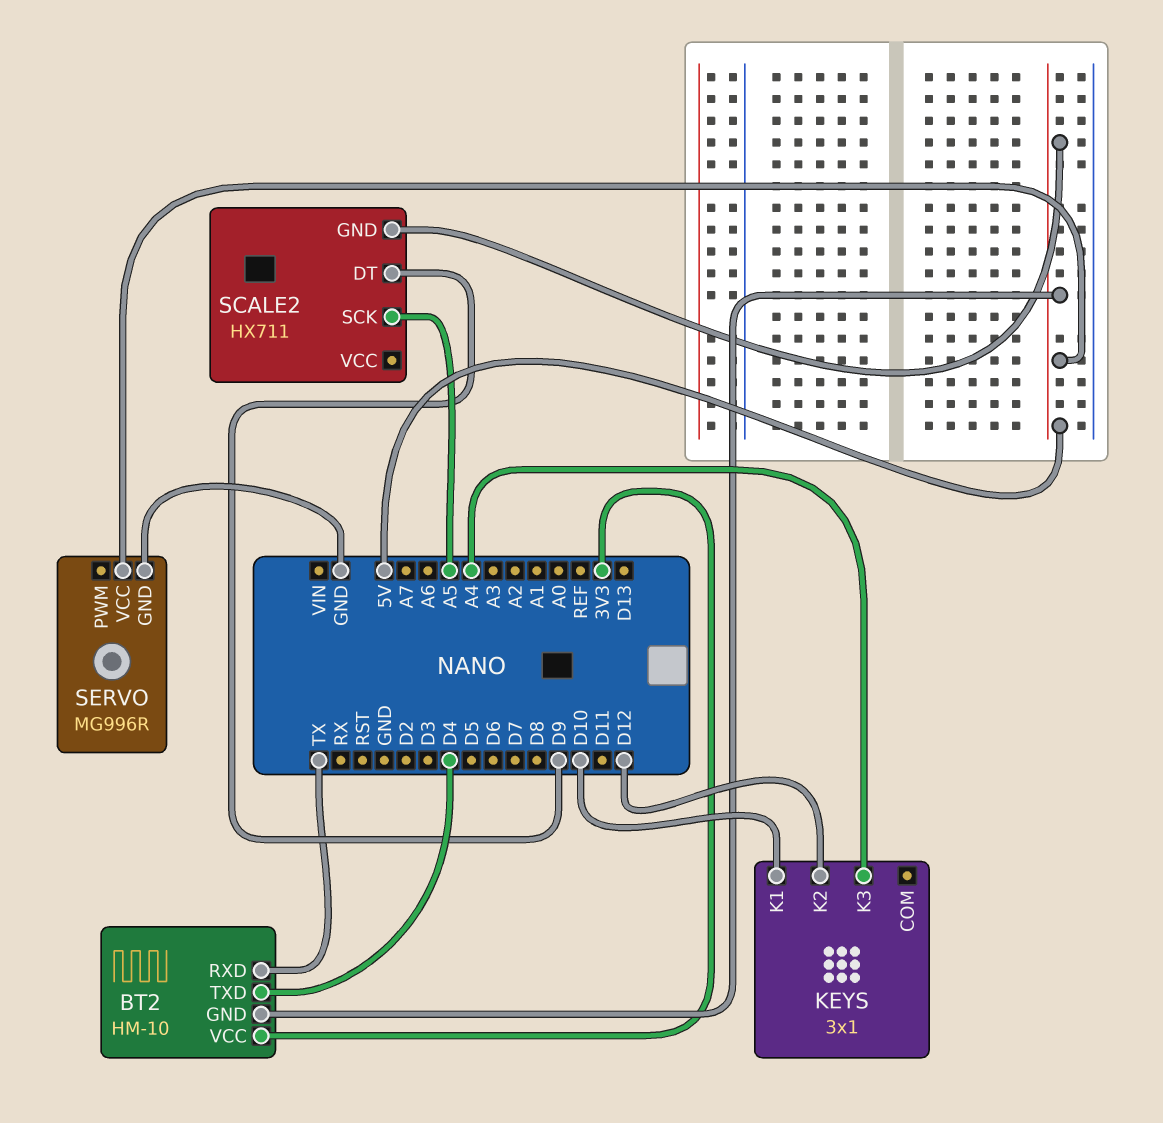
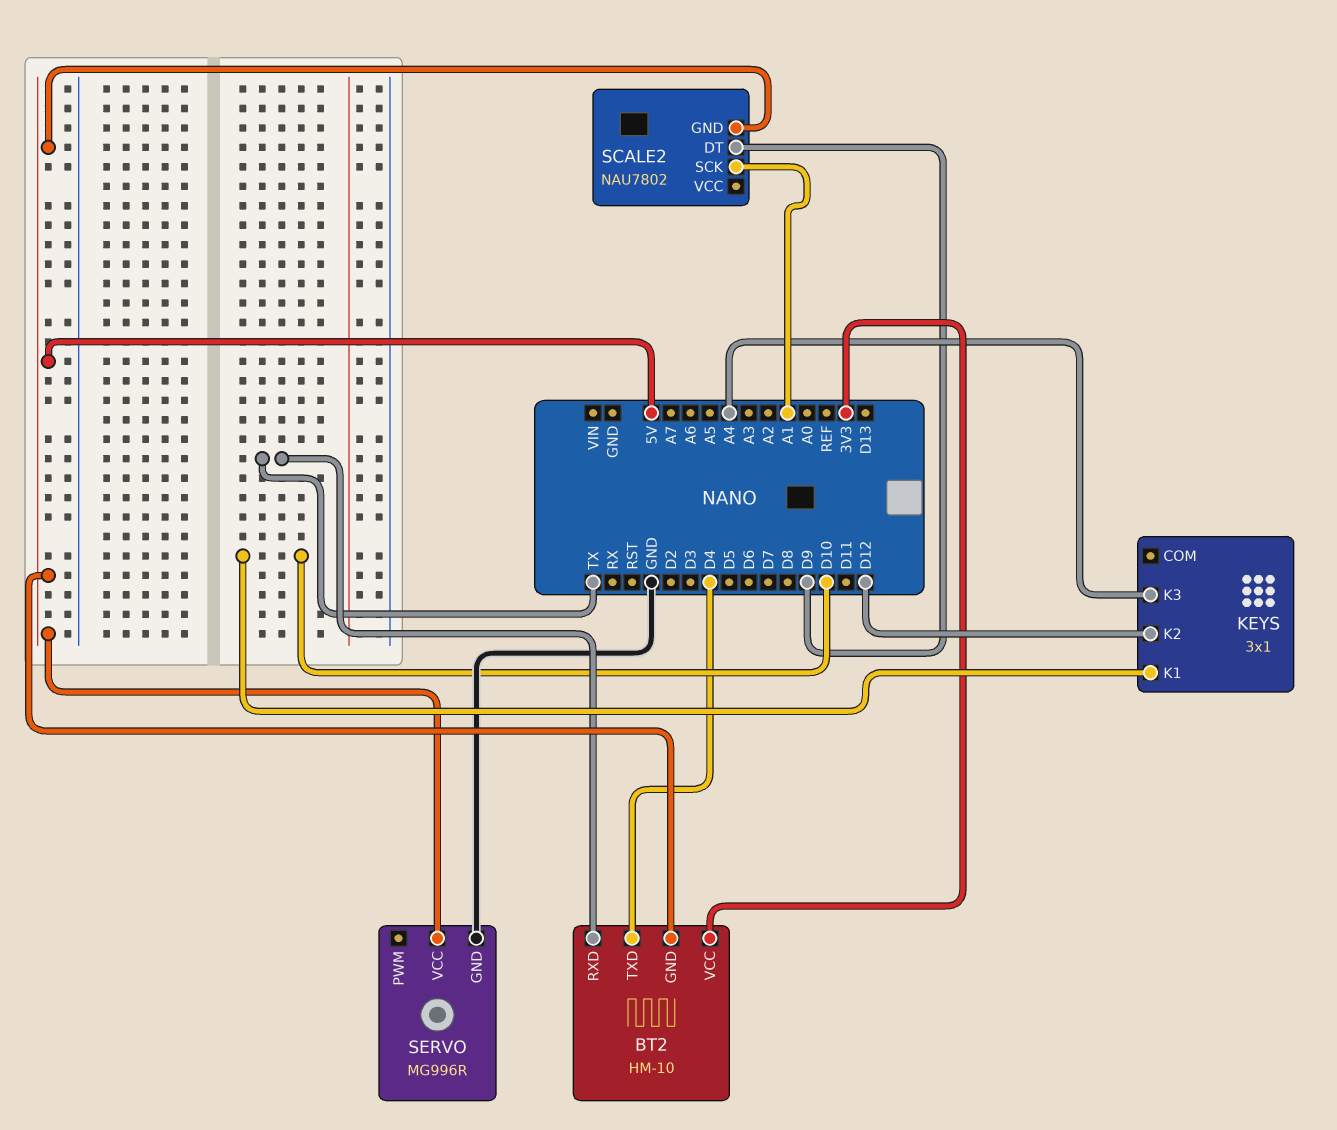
SCALE2: HX711 -> NAU7802
SCALE2 pin SCK: A5 -> A1

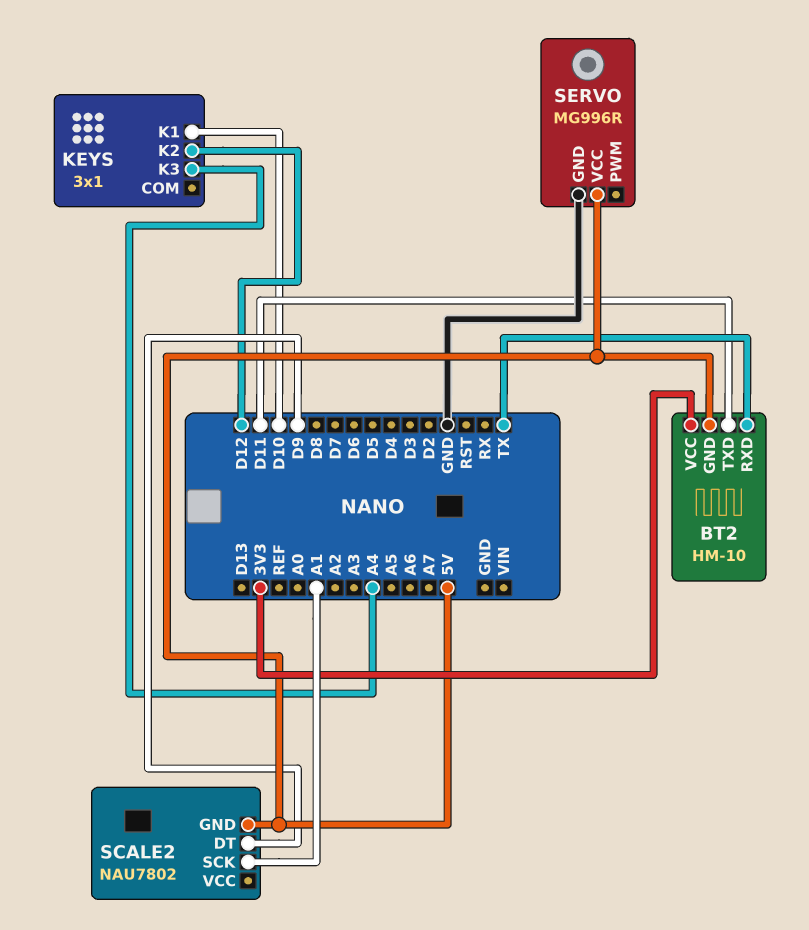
BT2 pin TXD: D4 -> D11

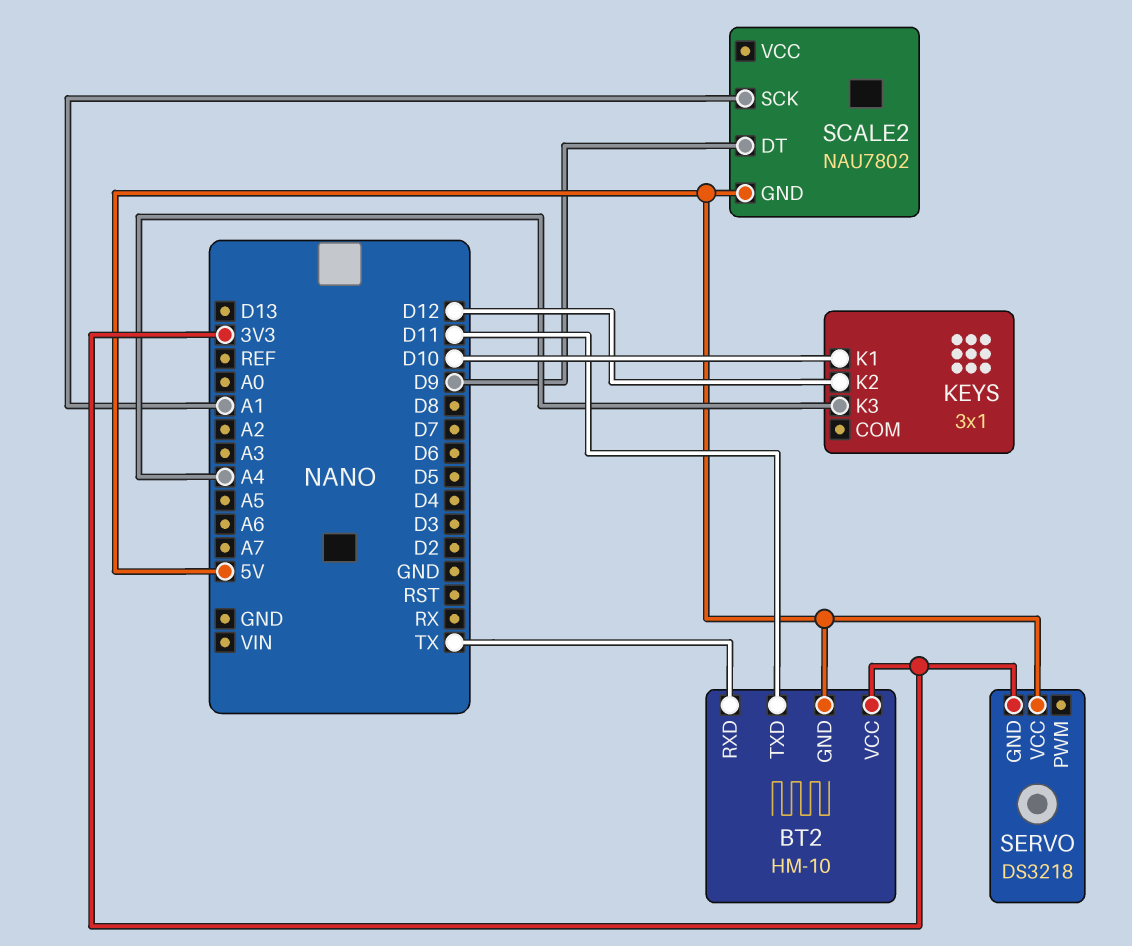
SERVO: MG996R -> DS3218
SERVO pin GND: GND -> 3V3

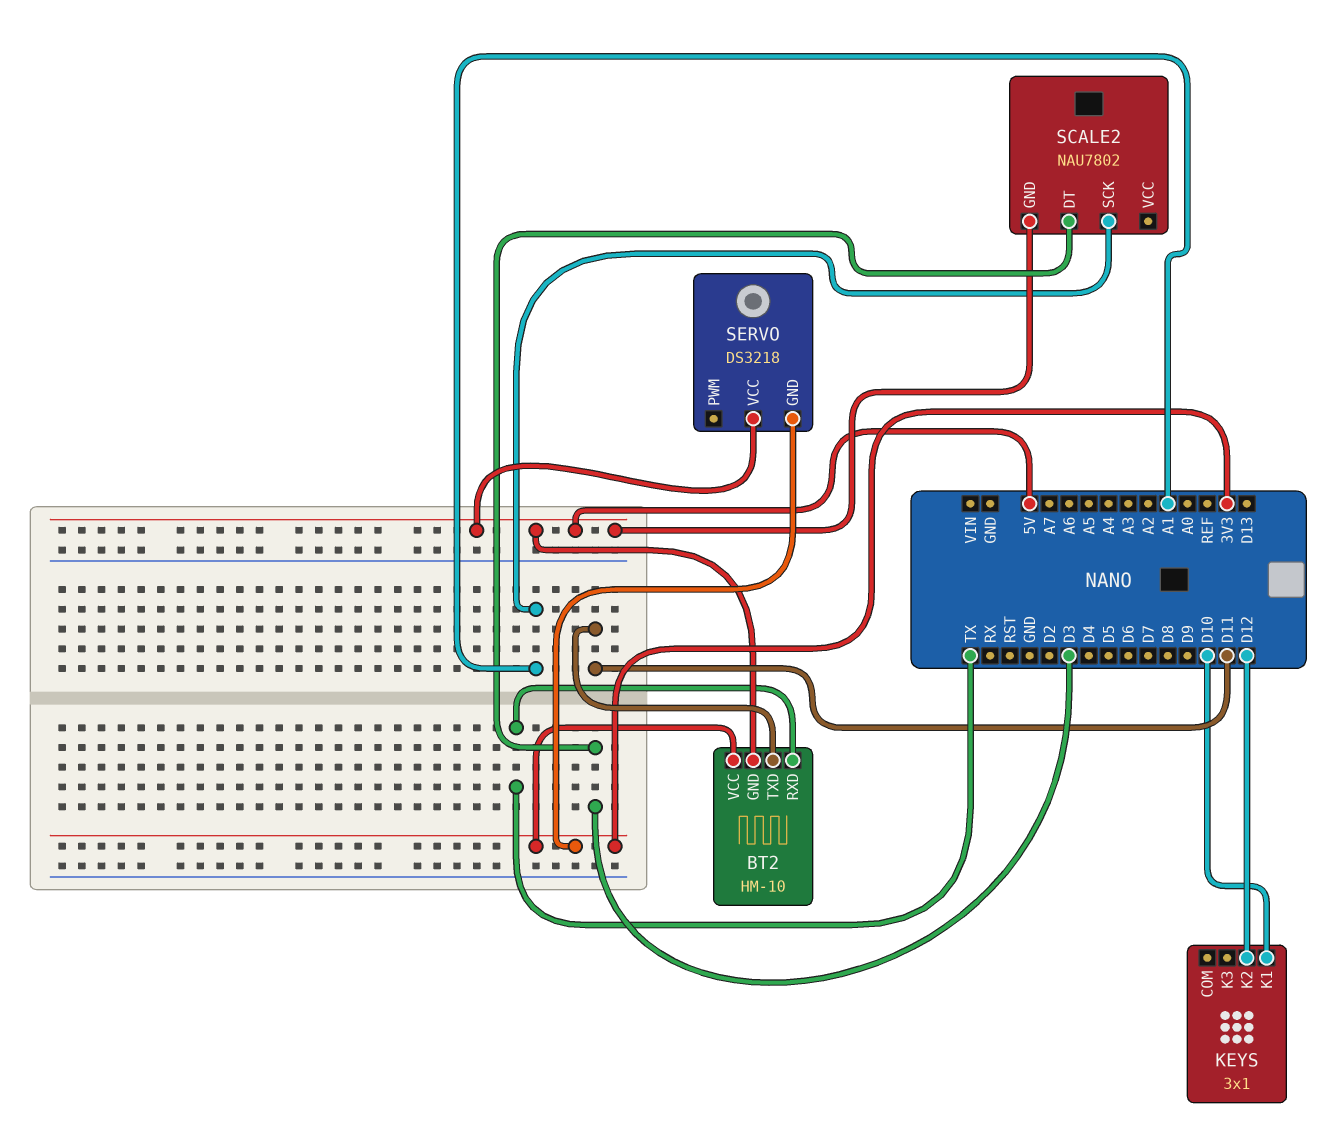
KEYS pin K3: A4 -> none
SCALE2 pin DT: D9 -> D3

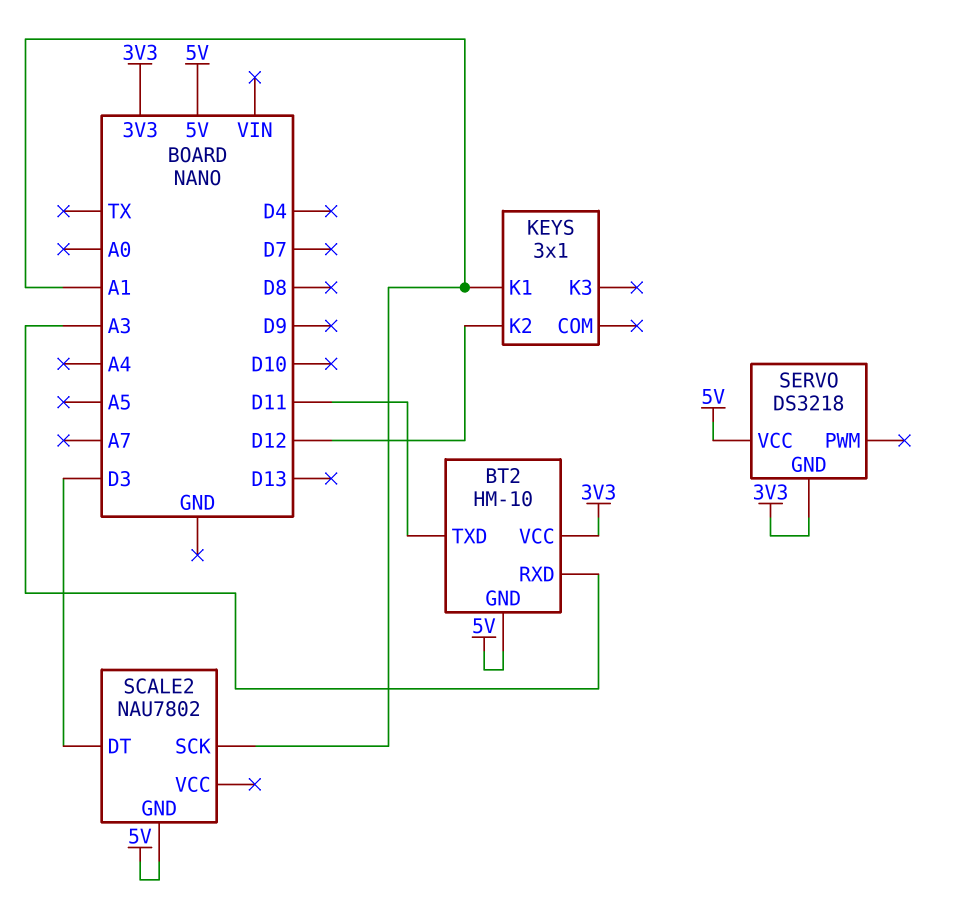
BT2 pin RXD: TX -> A3
KEYS pin K1: D10 -> A1

